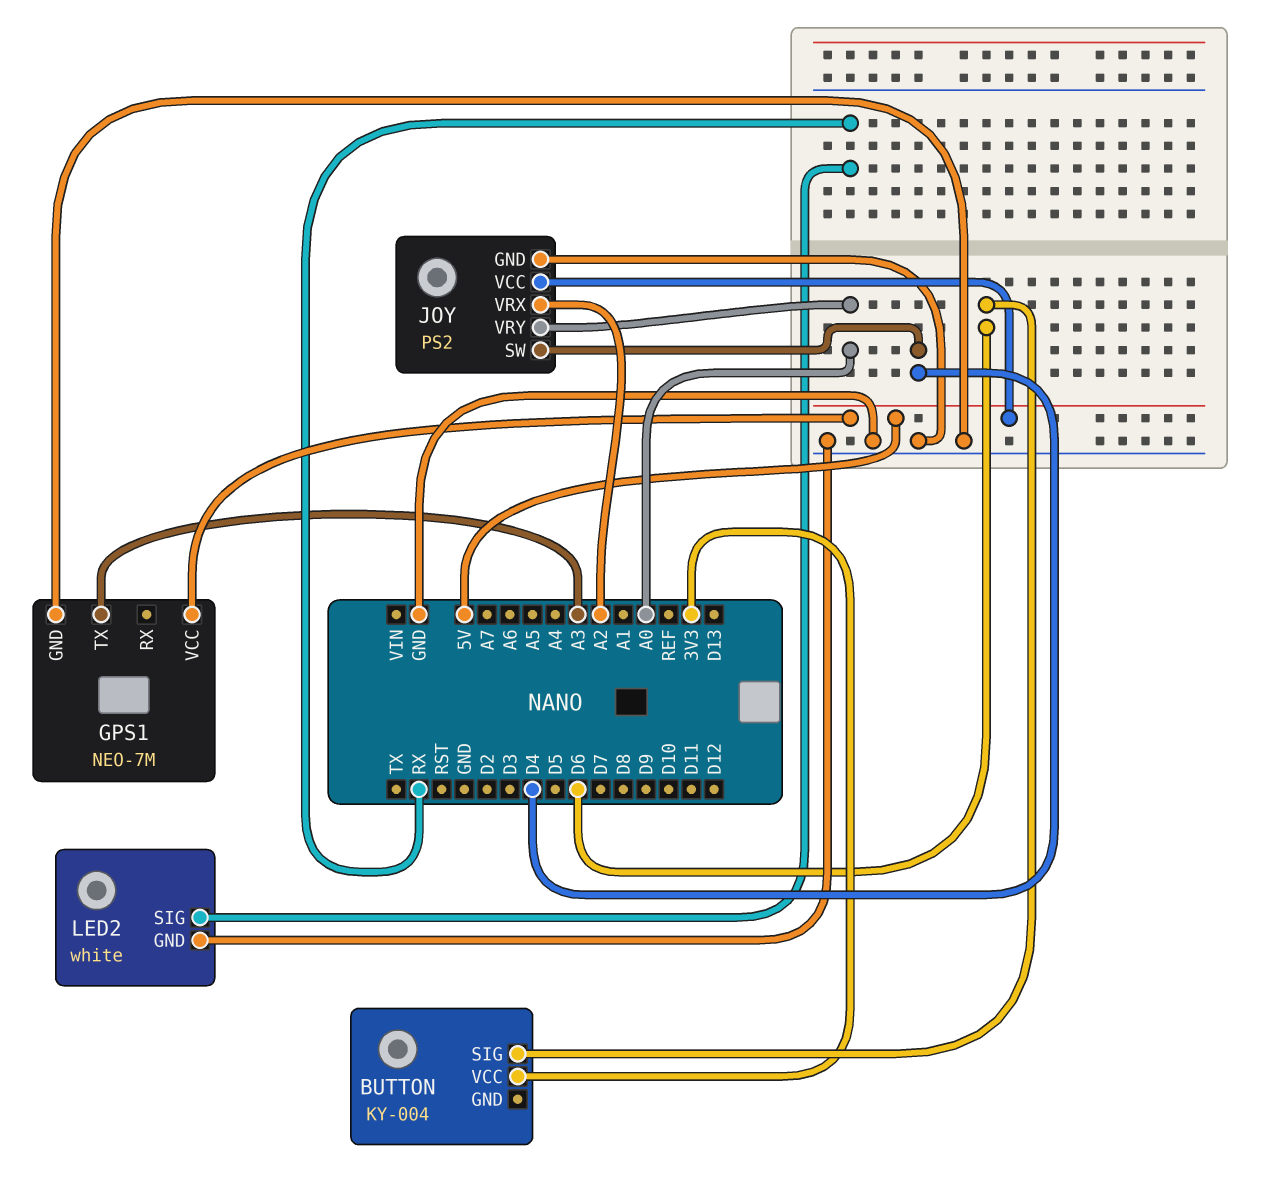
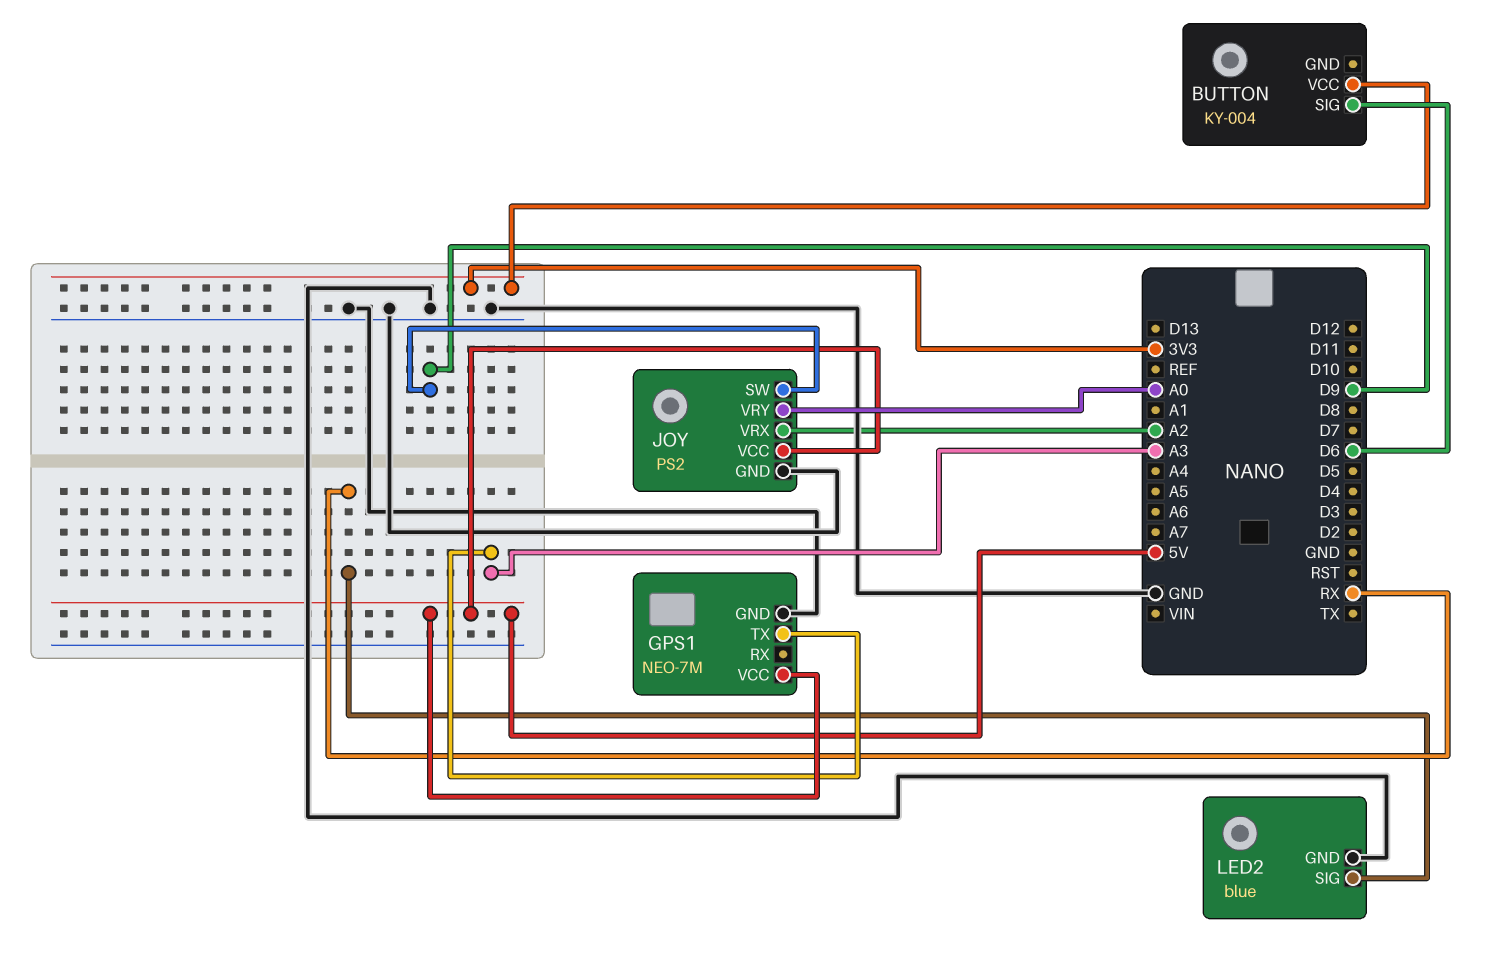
JOY pin SW: D4 -> D9
LED2: white -> blue

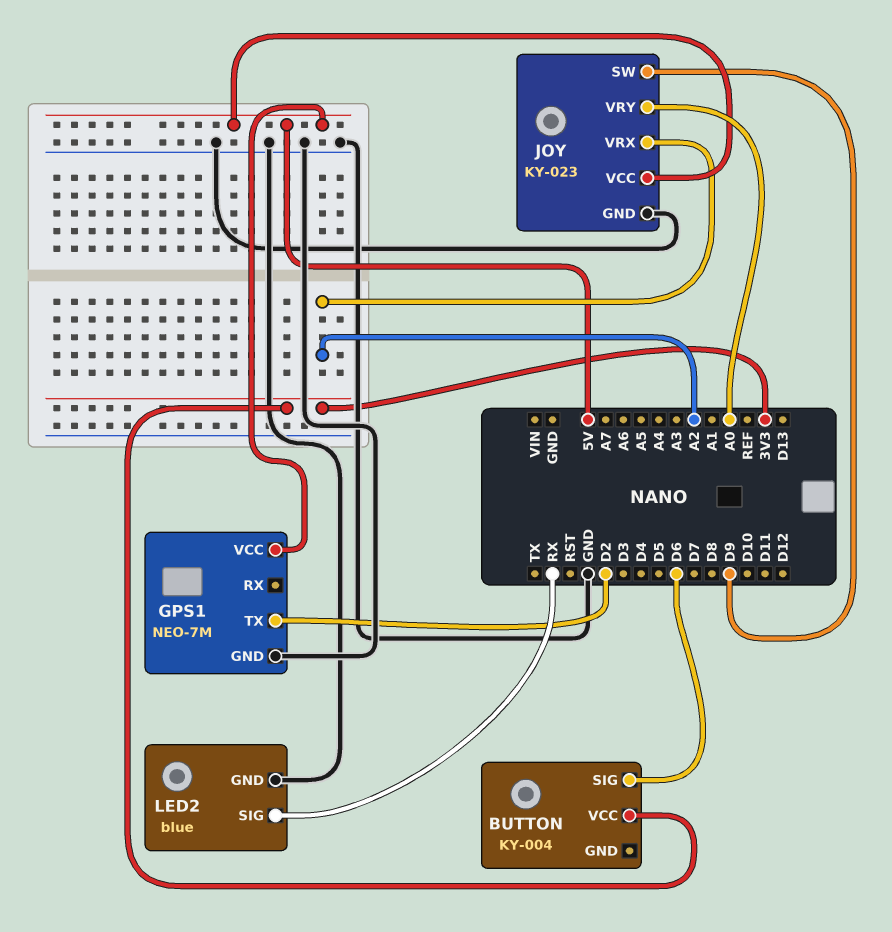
GPS1 pin TX: A3 -> D2
JOY: PS2 -> KY-023

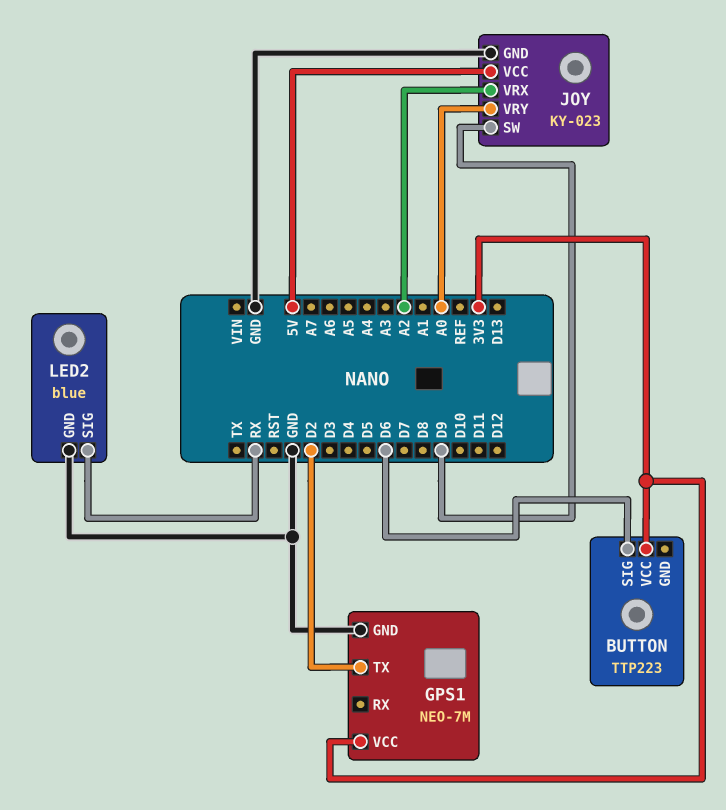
BUTTON: KY-004 -> TTP223
GPS1 pin VCC: 5V -> 3V3

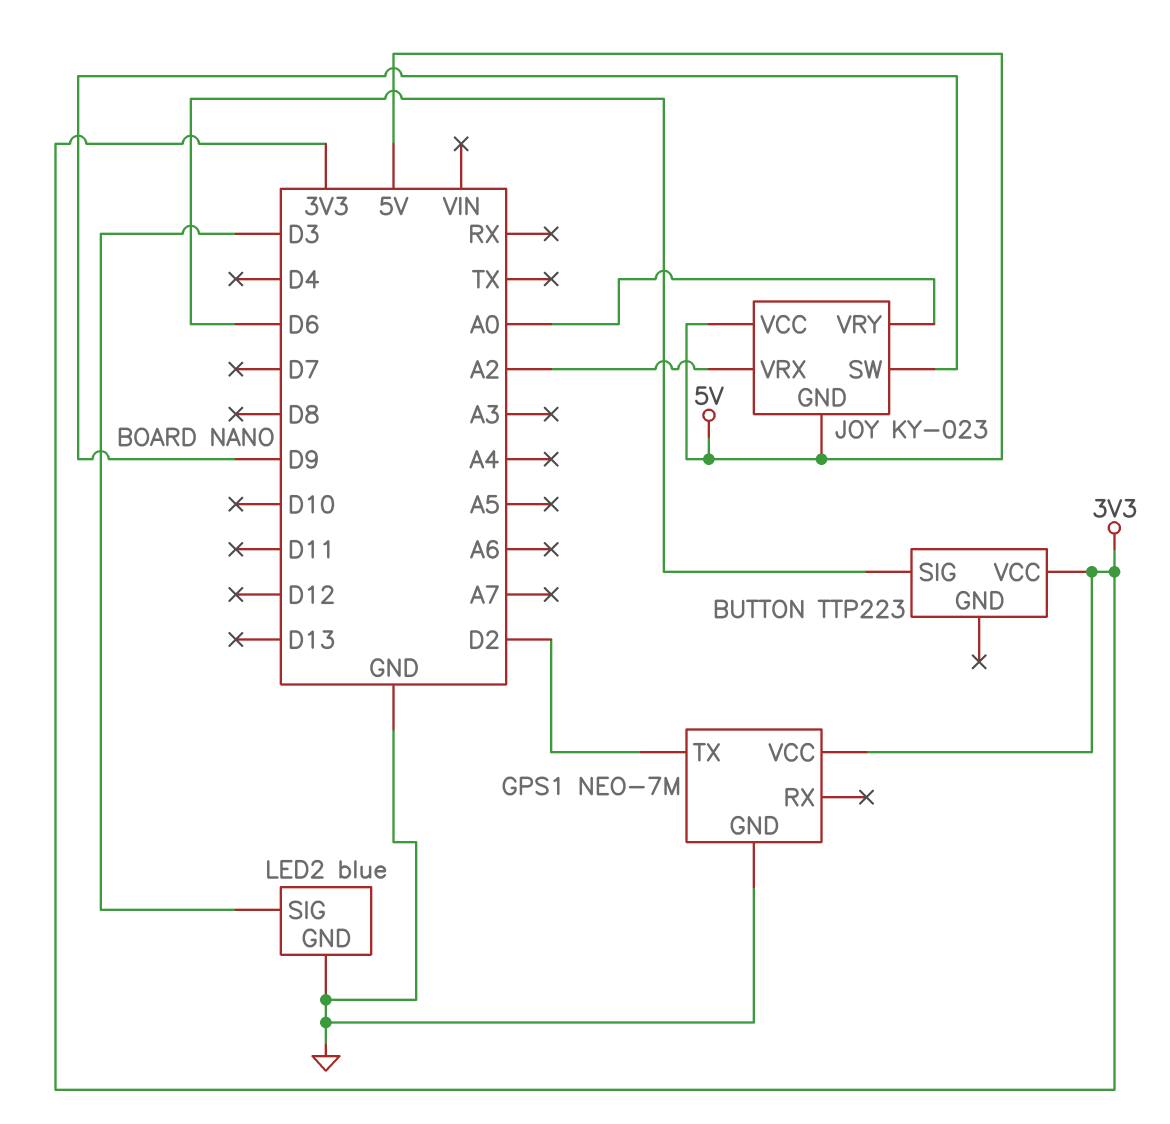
JOY pin GND: GND -> 5V
LED2 pin SIG: RX -> D3

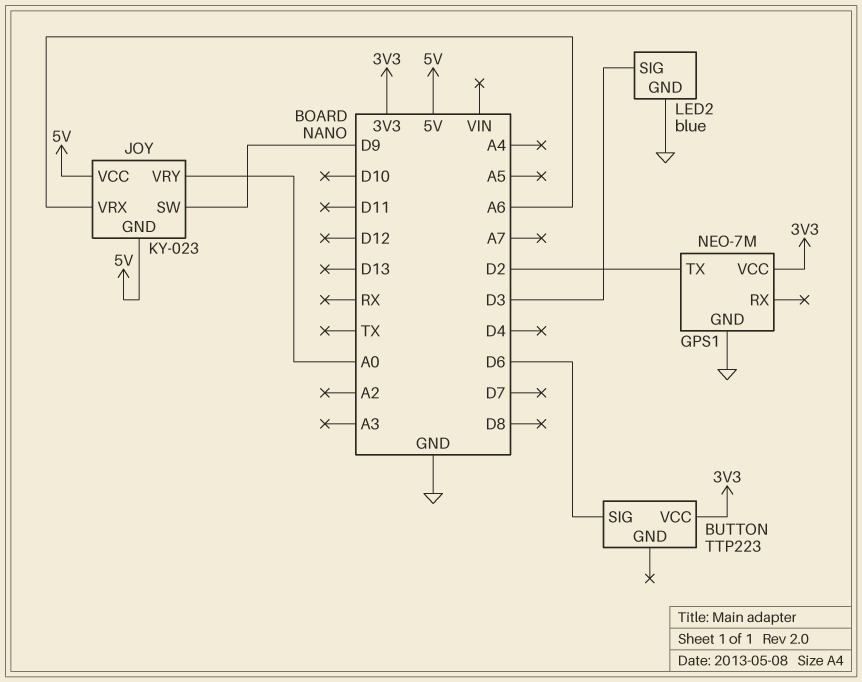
JOY pin VRX: A2 -> A6

